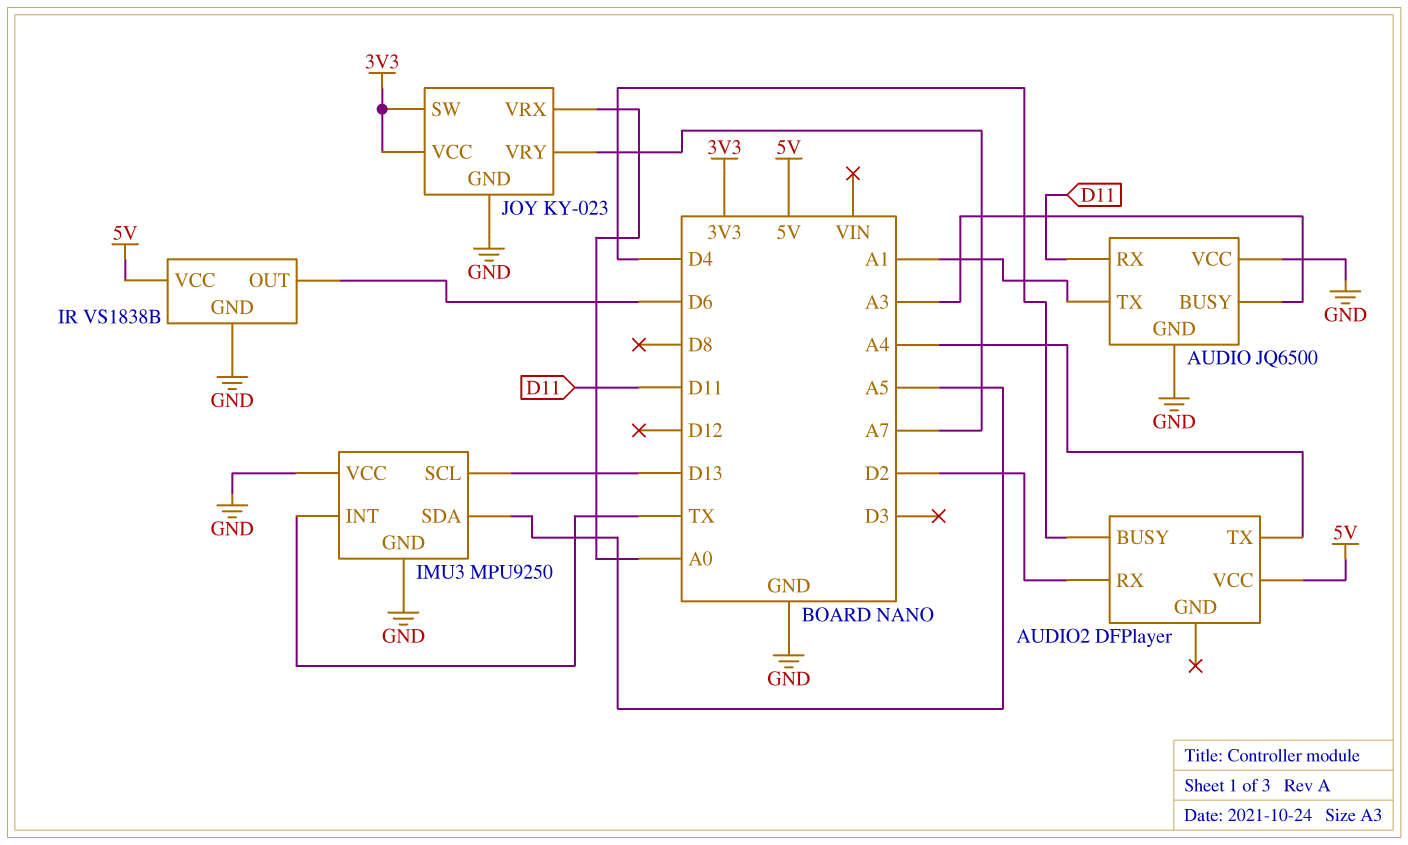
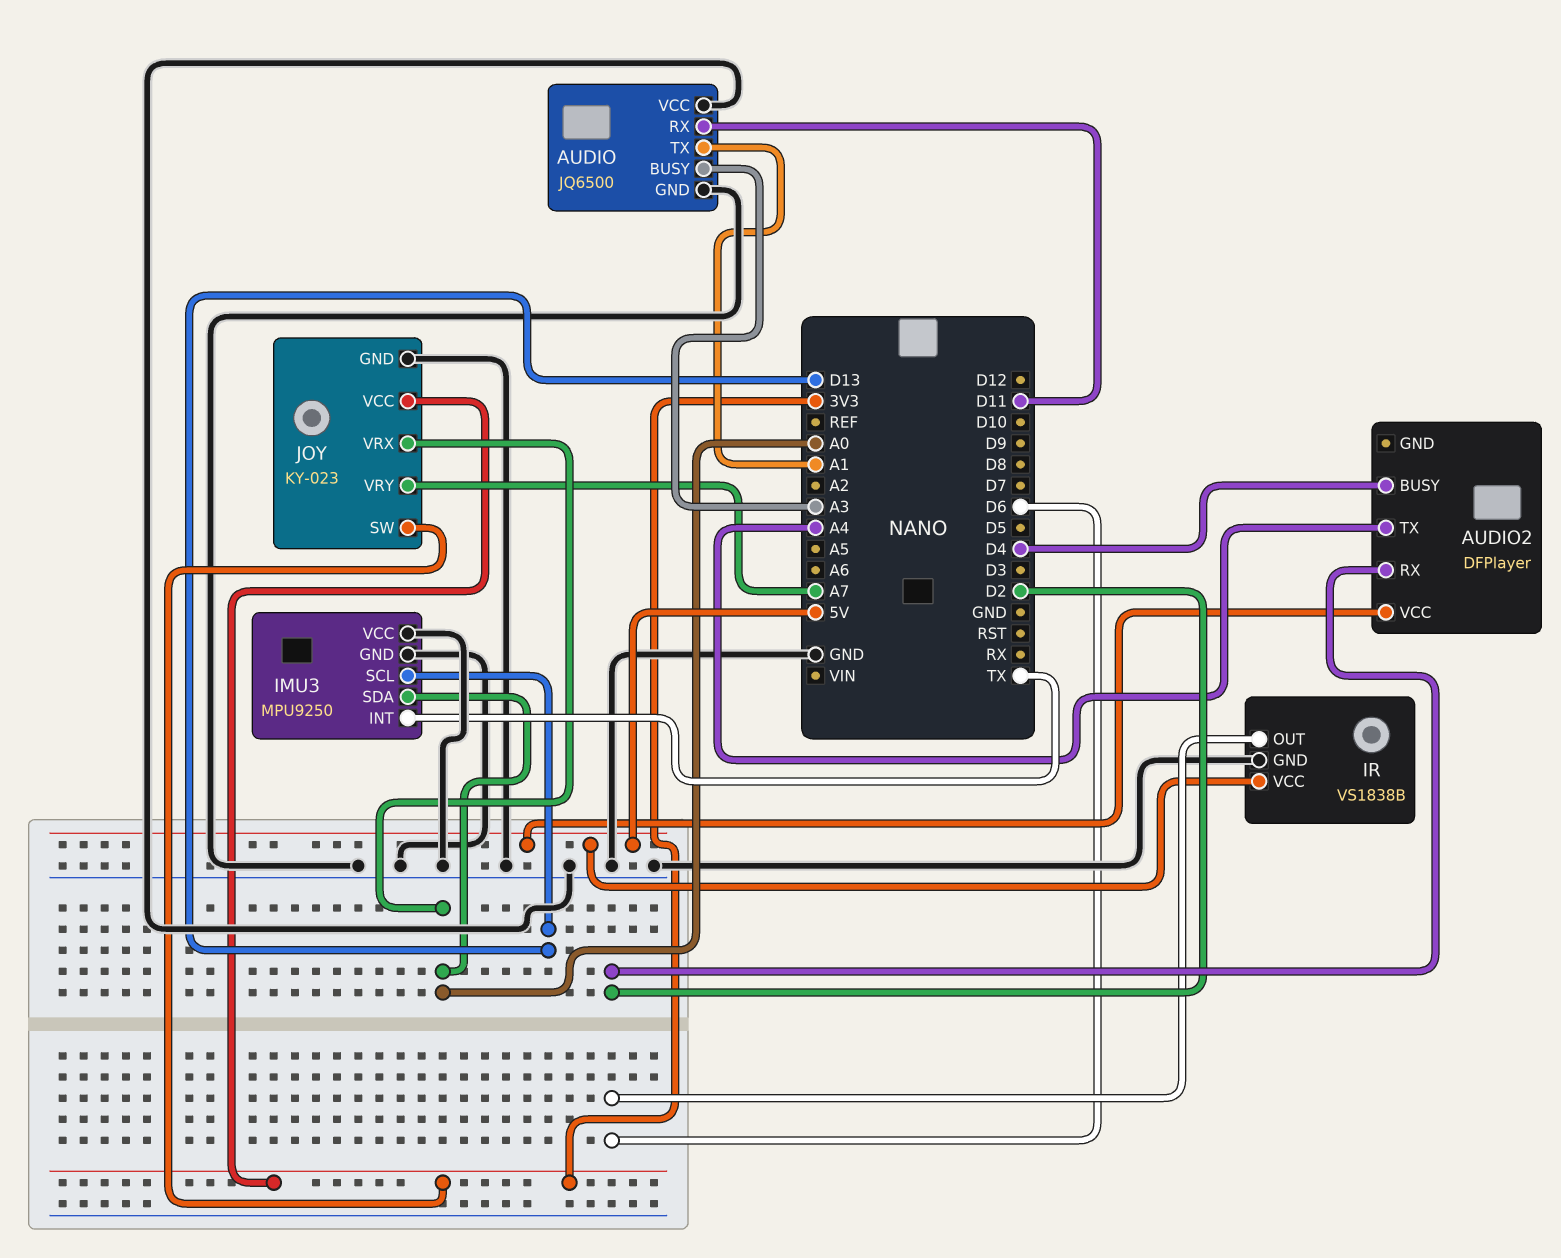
IMU3 pin SDA: A5 -> A0

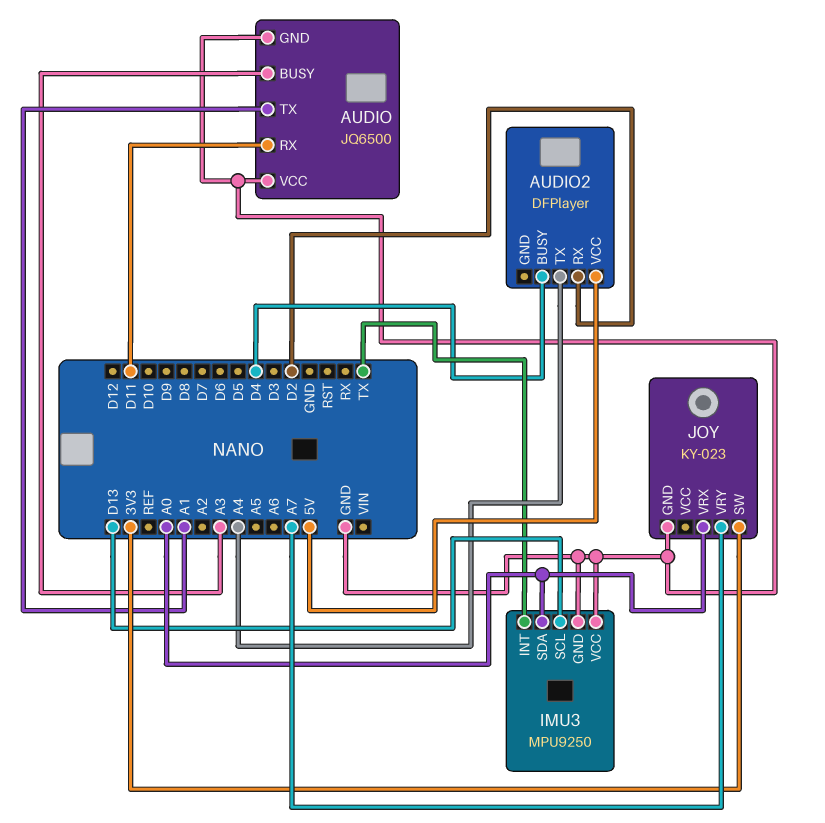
IR: VS1838B -> none
IR pin GND: GND -> none
IR pin OUT: D6 -> none
IR pin VCC: 5V -> none
JOY pin VCC: 3V3 -> none

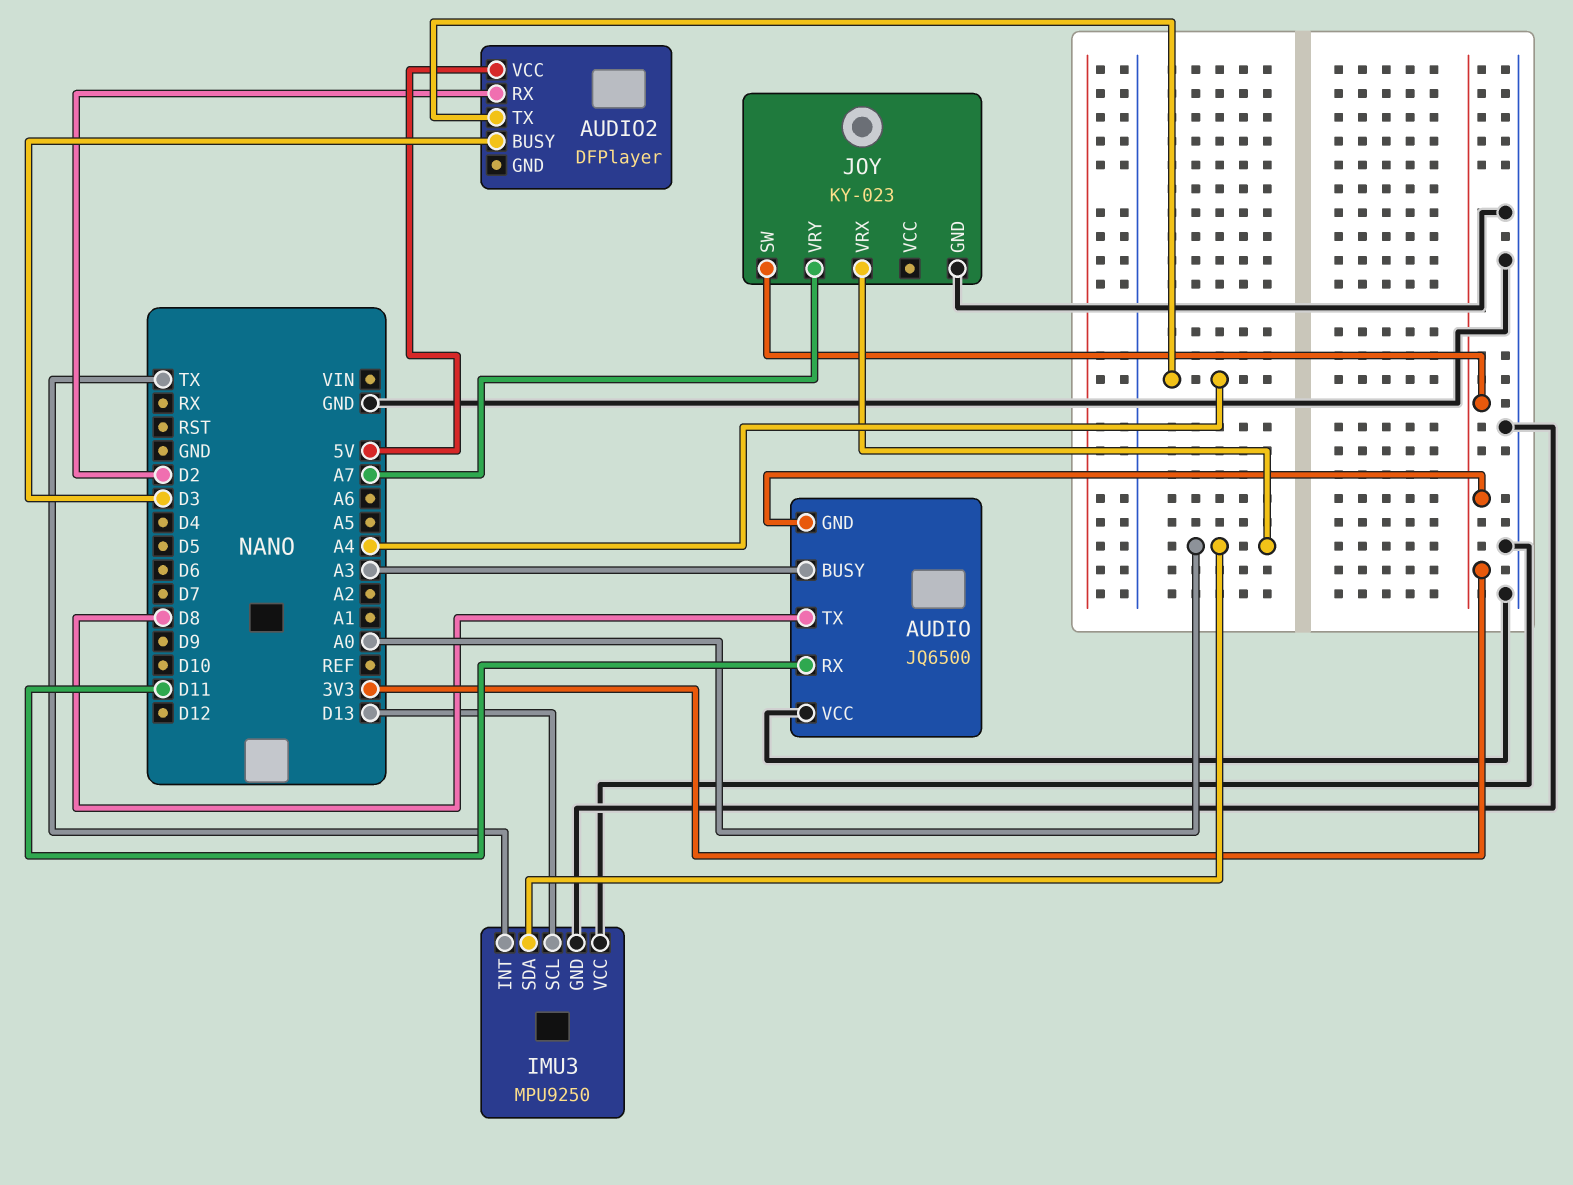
AUDIO pin GND: GND -> 3V3
AUDIO pin TX: A1 -> D8
AUDIO2 pin BUSY: D4 -> D3

